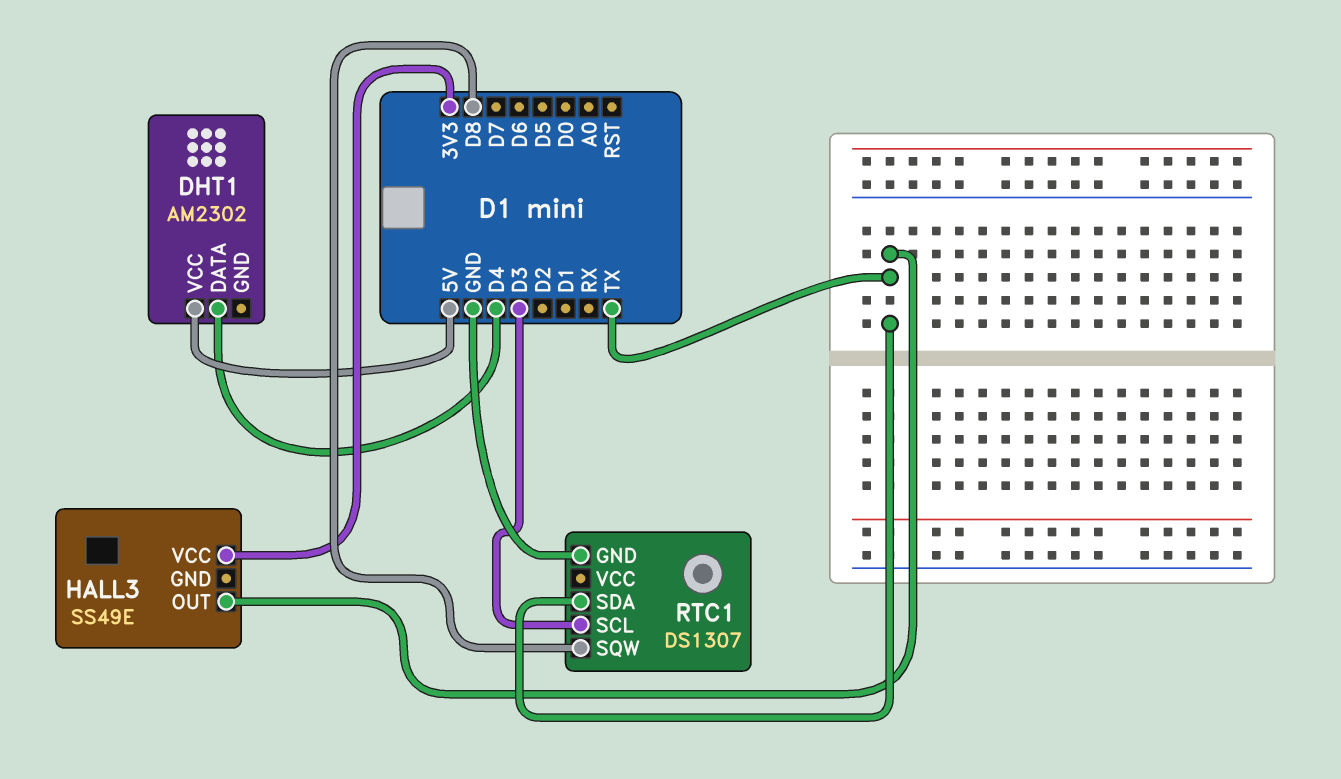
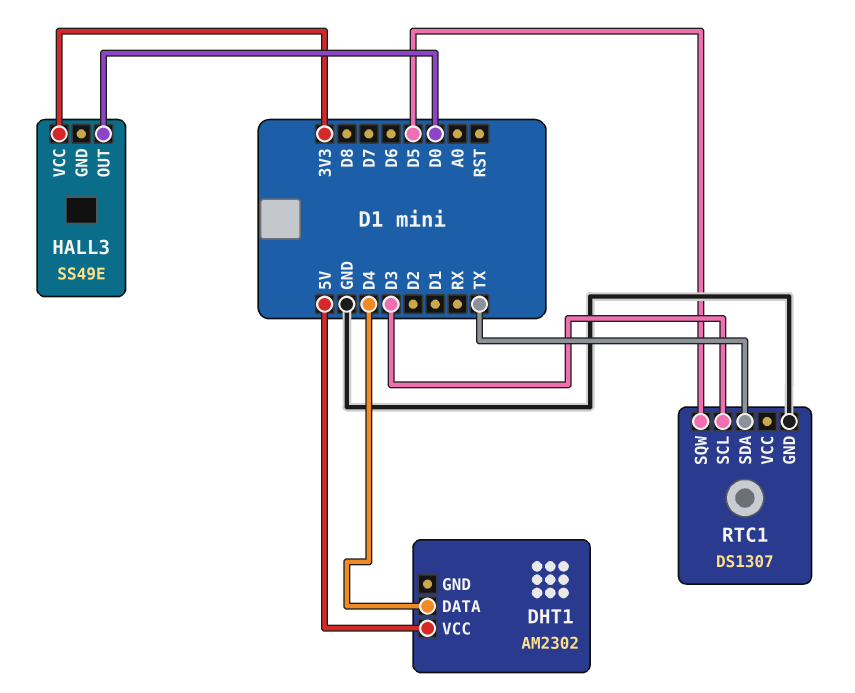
HALL3 pin OUT: TX -> D0
RTC1 pin SQW: D8 -> D5

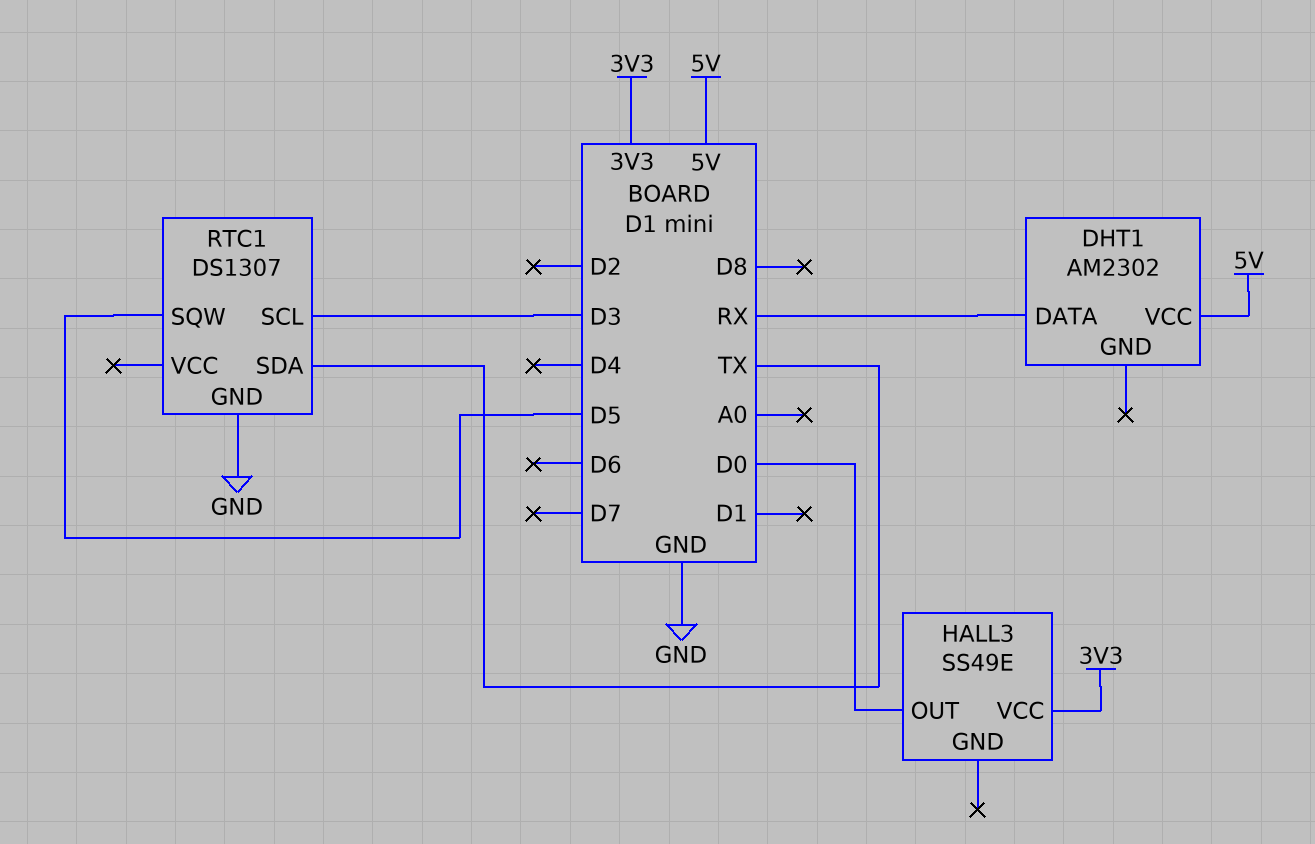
DHT1 pin DATA: D4 -> RX

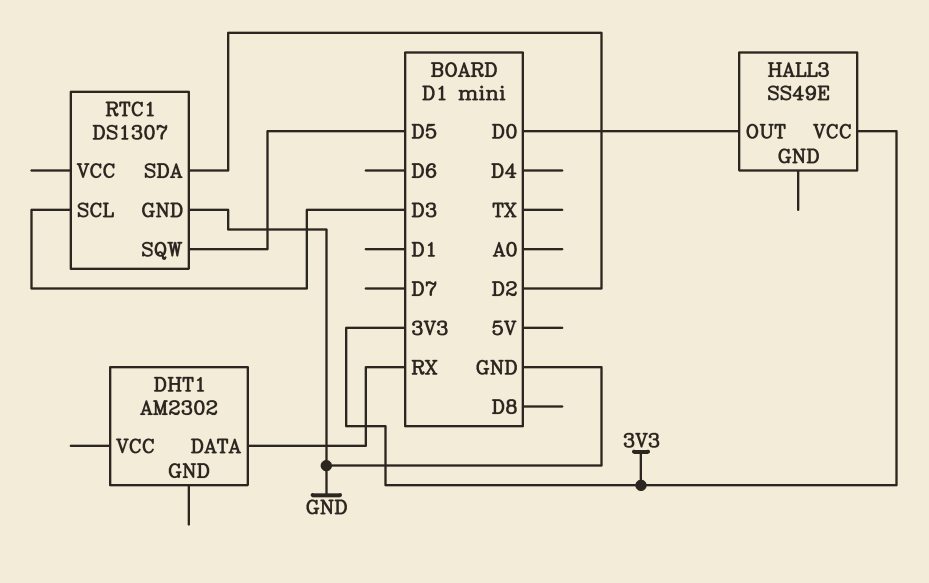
DHT1 pin VCC: 5V -> none
RTC1 pin SDA: TX -> D2

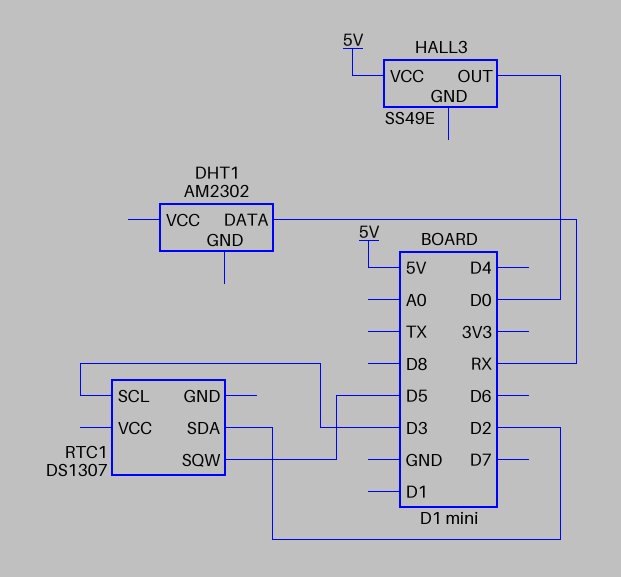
HALL3 pin VCC: 3V3 -> 5V
RTC1 pin GND: GND -> none

